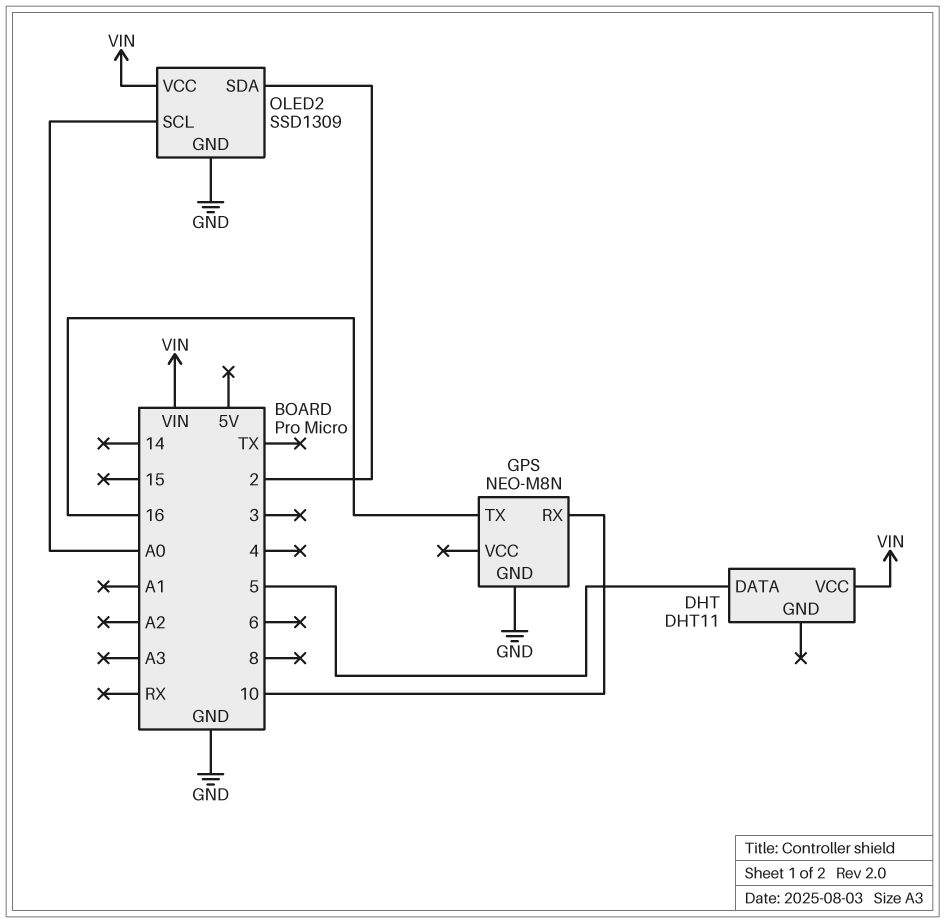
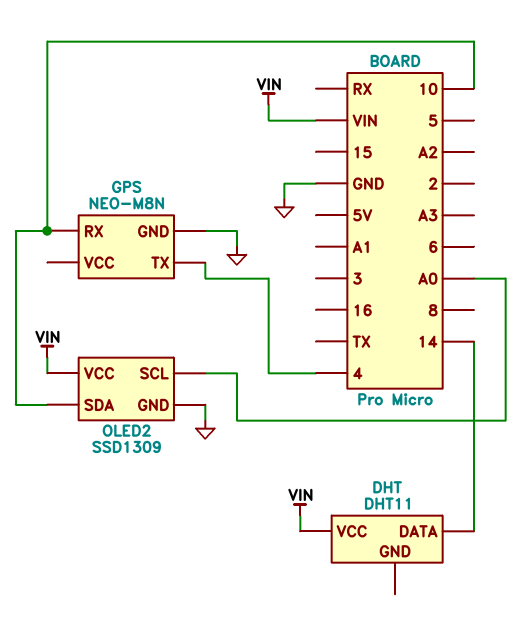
DHT pin DATA: 5 -> 14
GPS pin TX: 16 -> 4
OLED2 pin SDA: 2 -> 10

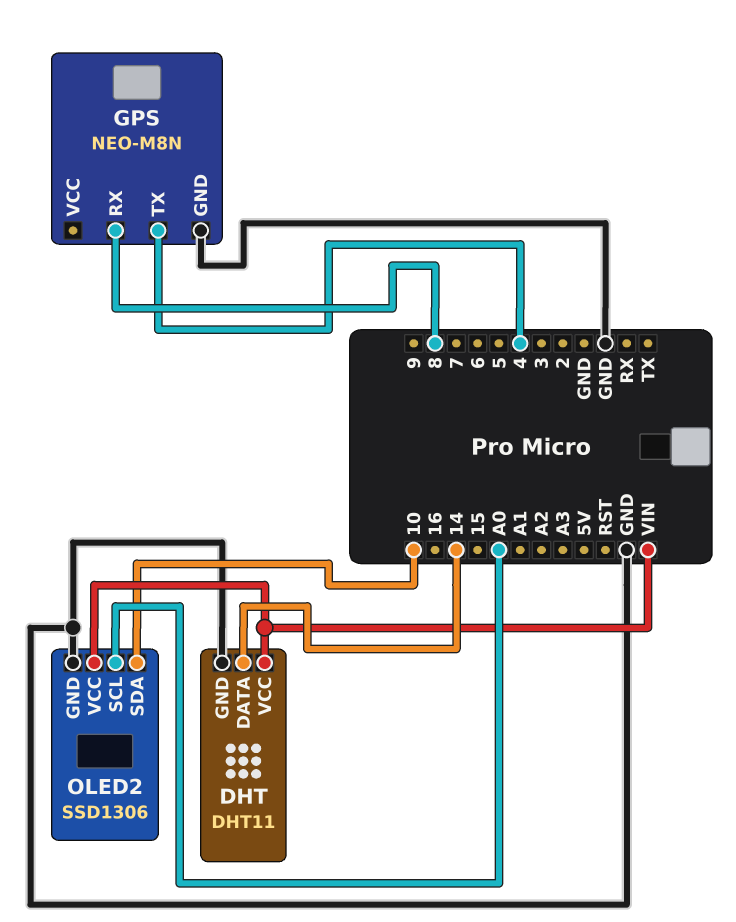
DHT pin GND: none -> GND
GPS pin RX: 10 -> 8
OLED2: SSD1309 -> SSD1306

